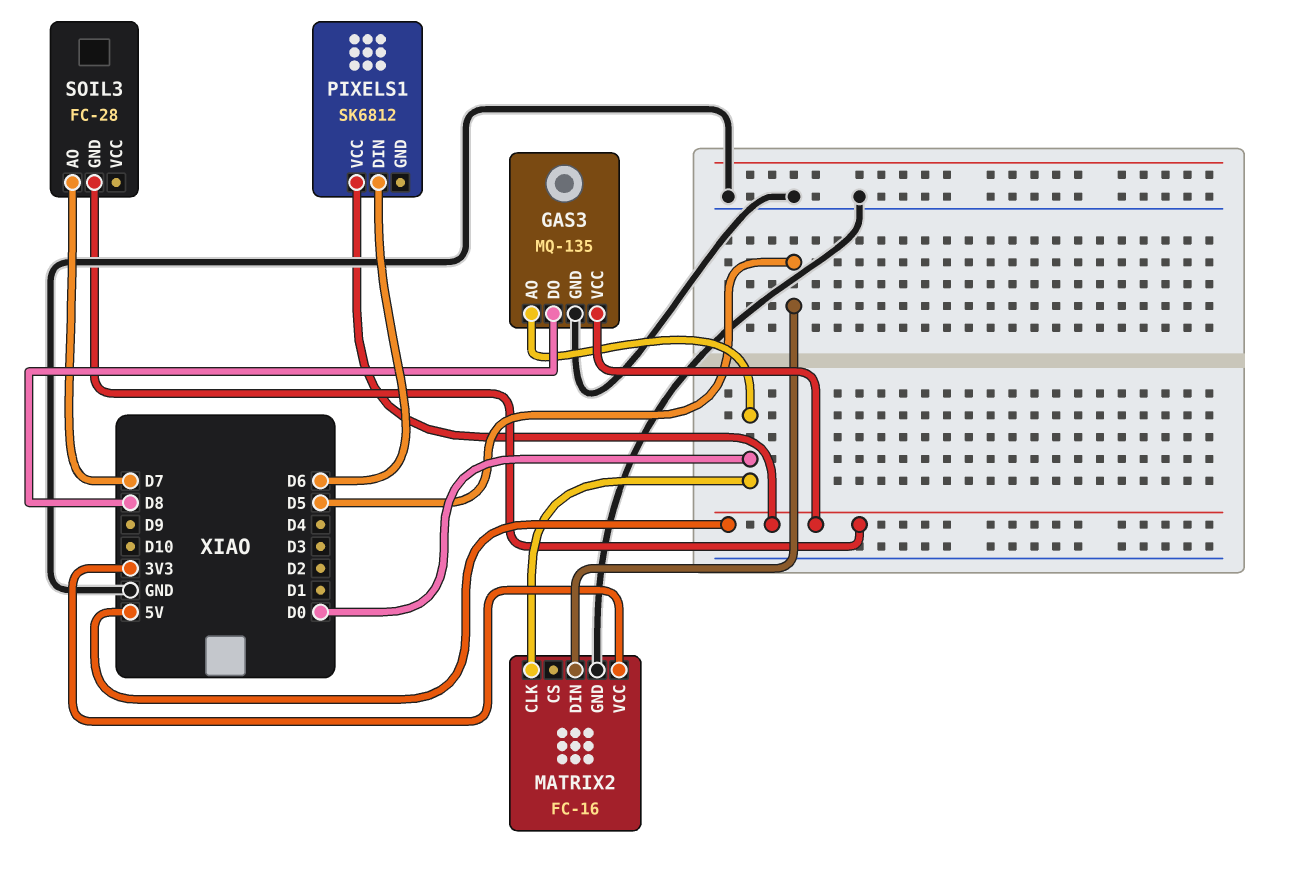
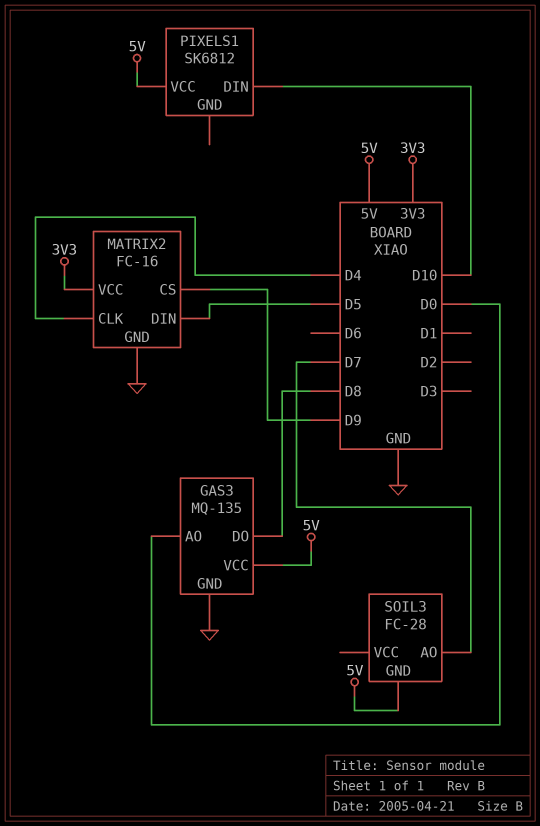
MATRIX2 pin CLK: D0 -> D4
MATRIX2 pin CS: none -> D9
PIXELS1 pin DIN: D6 -> D10

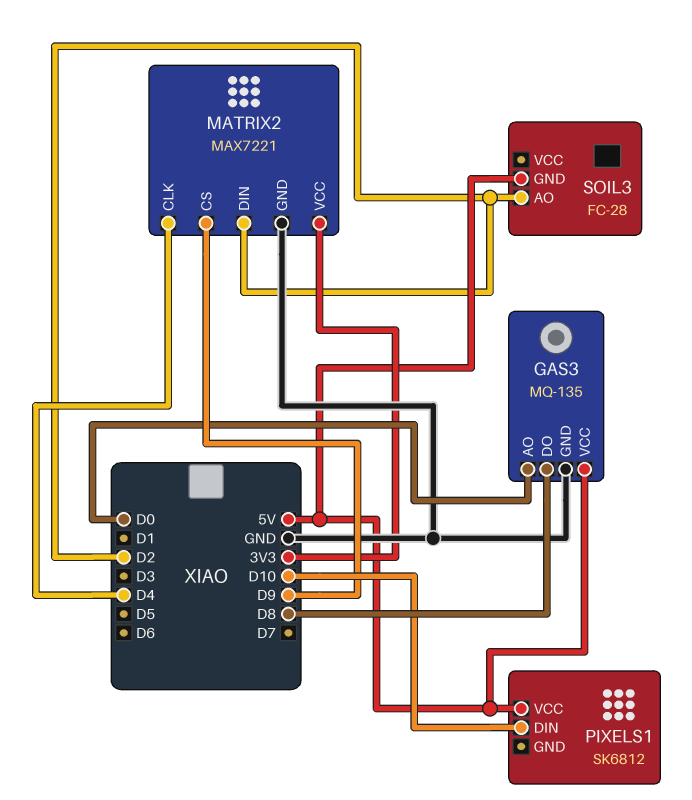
MATRIX2: FC-16 -> MAX7221
MATRIX2 pin DIN: D5 -> D2
SOIL3 pin AO: D7 -> D2

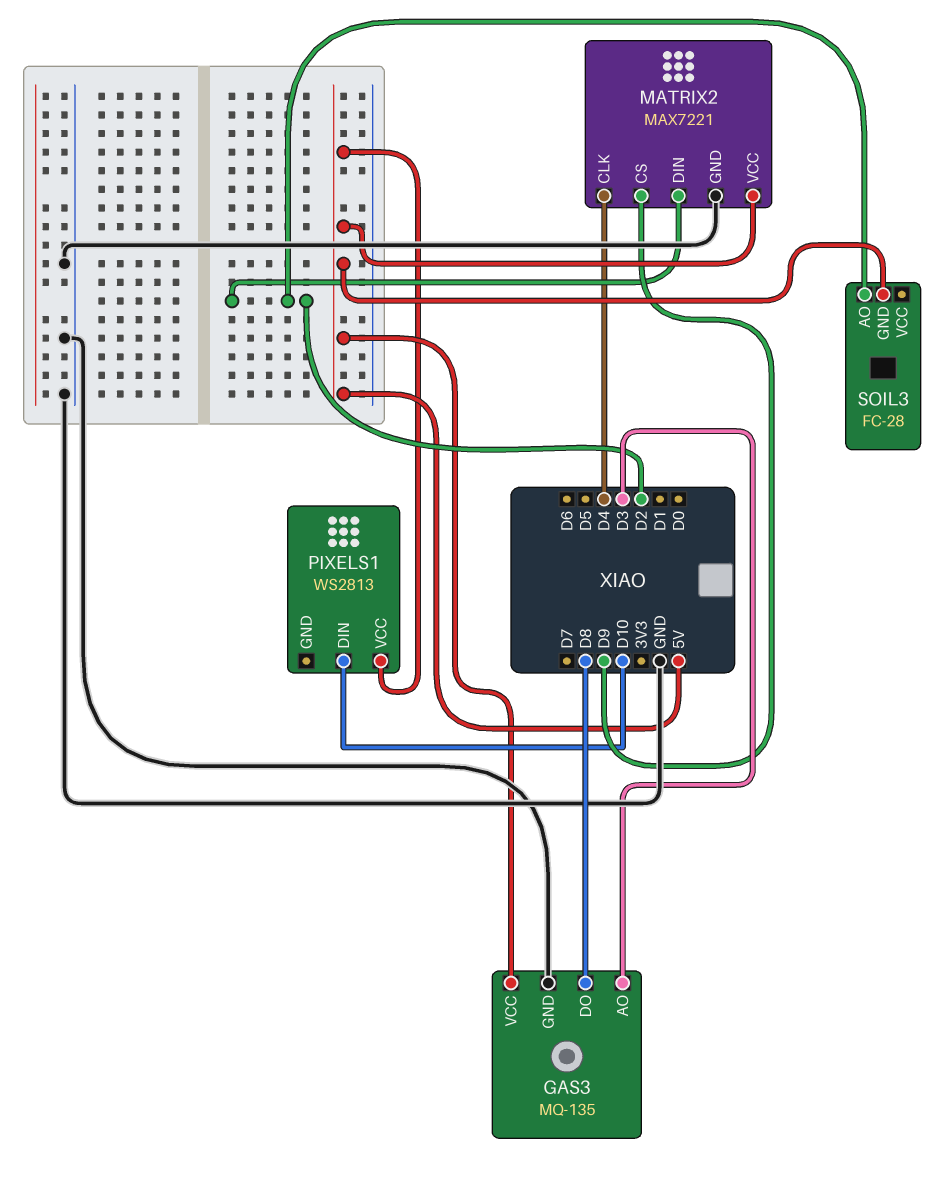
GAS3 pin AO: D0 -> D3
MATRIX2 pin VCC: 3V3 -> 5V
PIXELS1: SK6812 -> WS2813

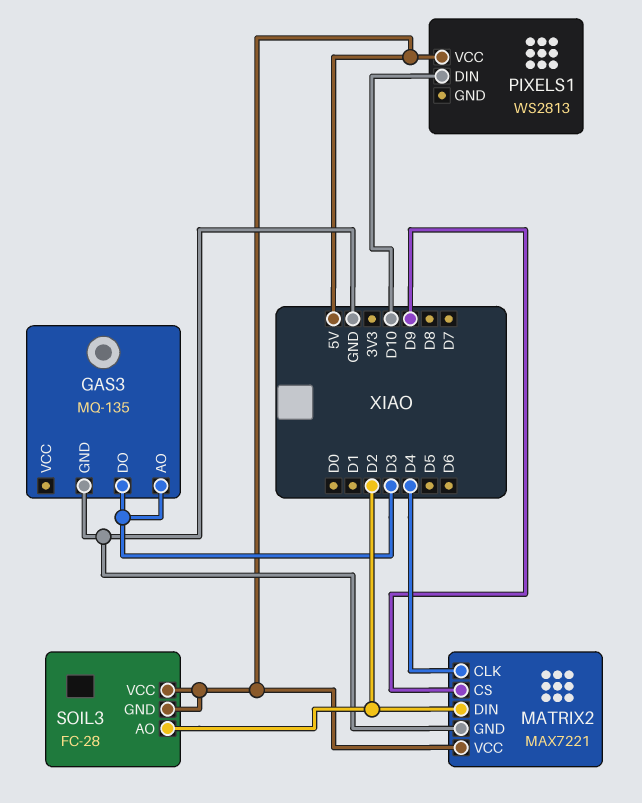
GAS3 pin DO: D8 -> D3
GAS3 pin VCC: 5V -> none
SOIL3 pin VCC: none -> 5V

